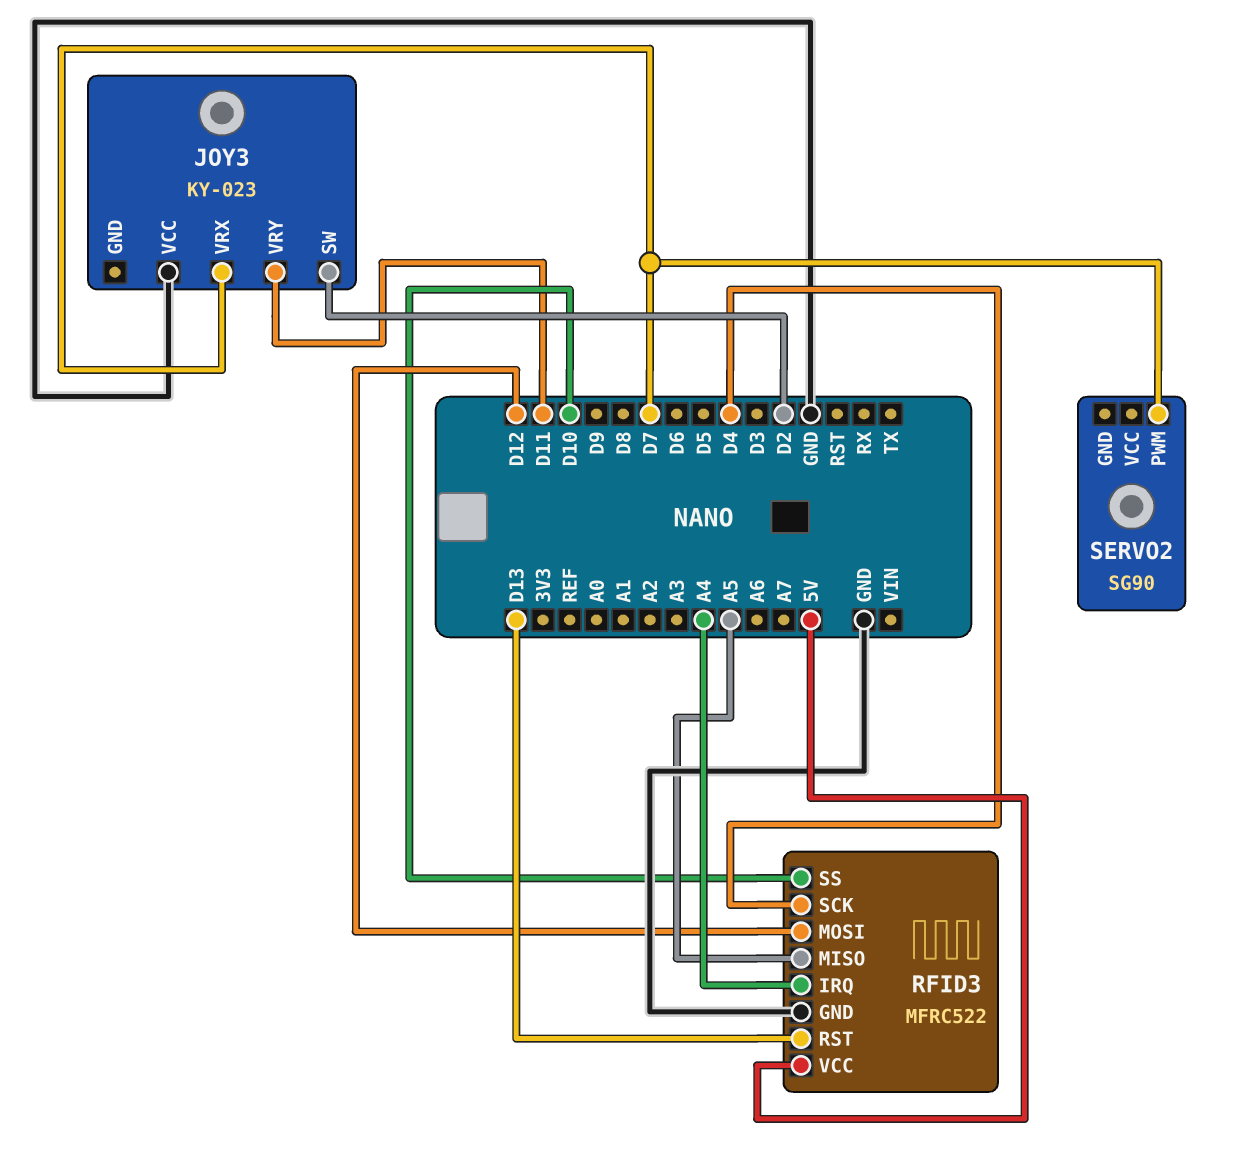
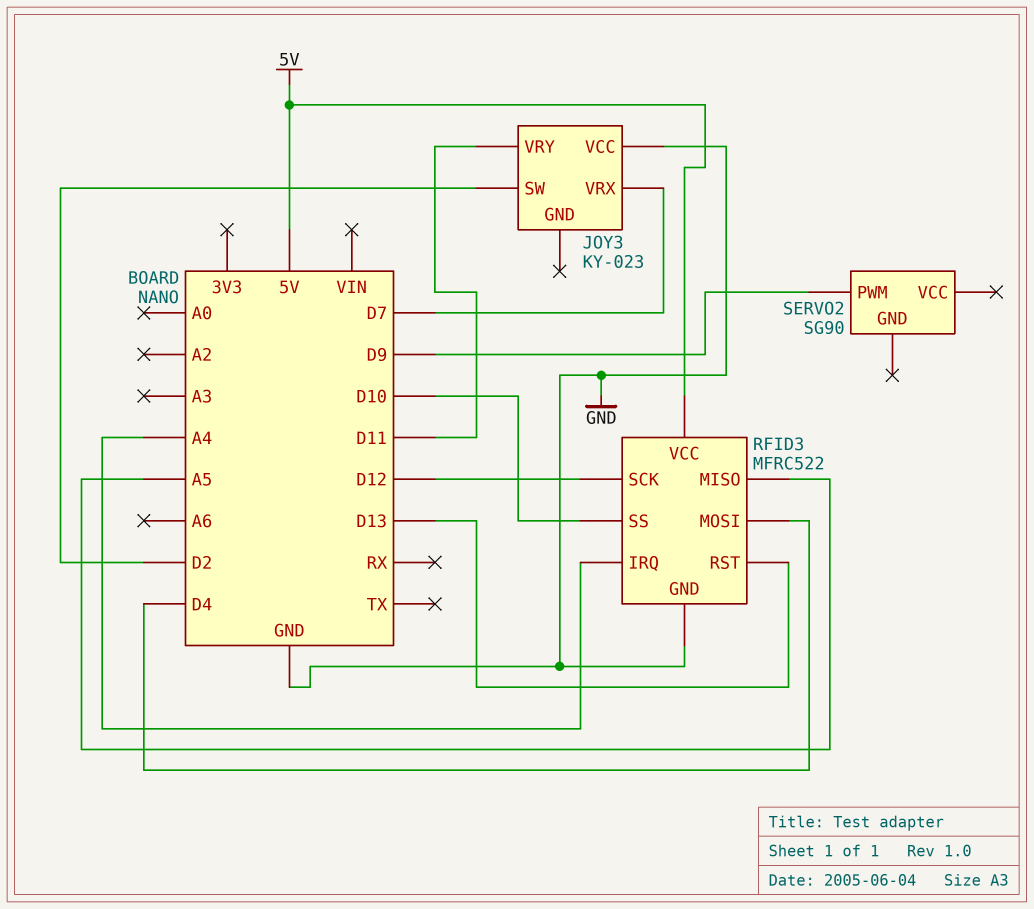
RFID3 pin MOSI: D12 -> D4
RFID3 pin SCK: D4 -> D12
SERVO2 pin PWM: D7 -> D9

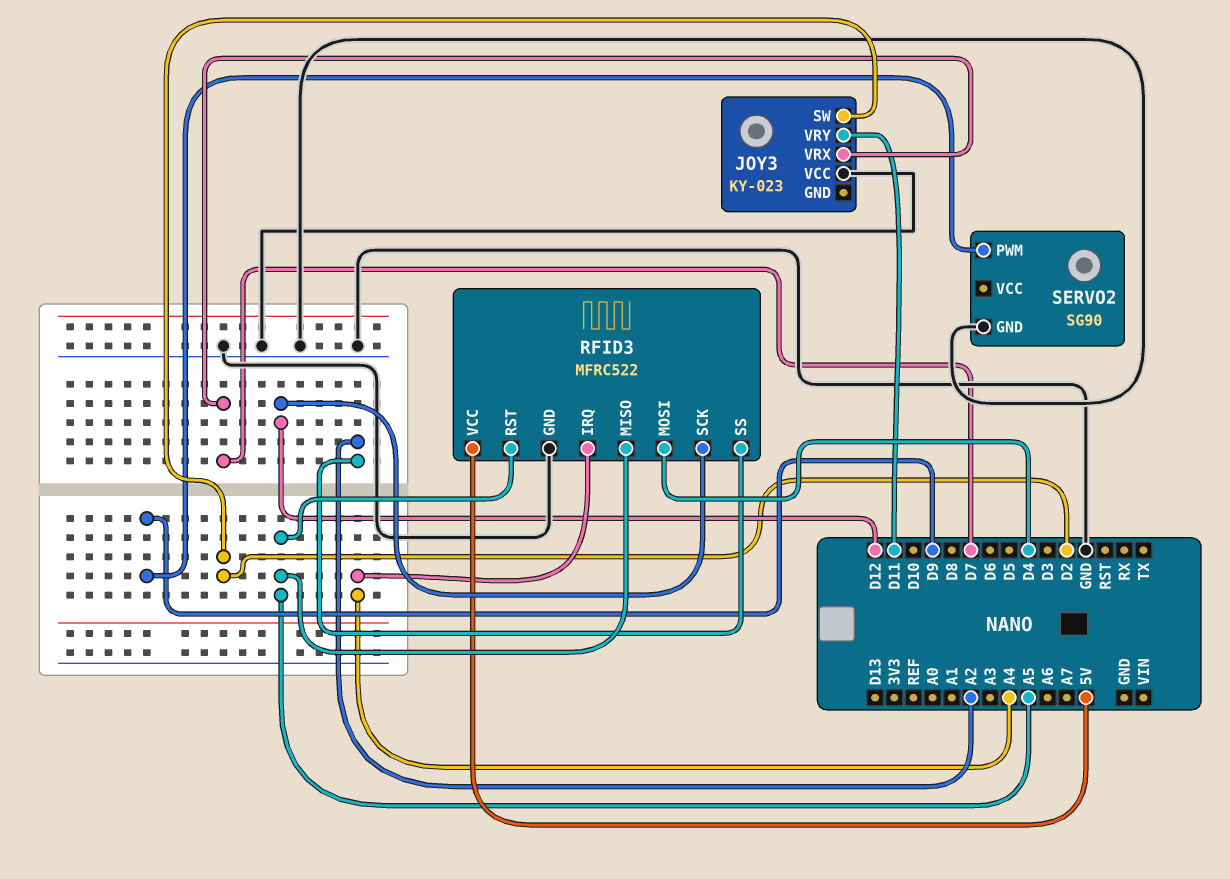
RFID3 pin RST: D13 -> A5
RFID3 pin SS: D10 -> A2
SERVO2 pin GND: none -> GND

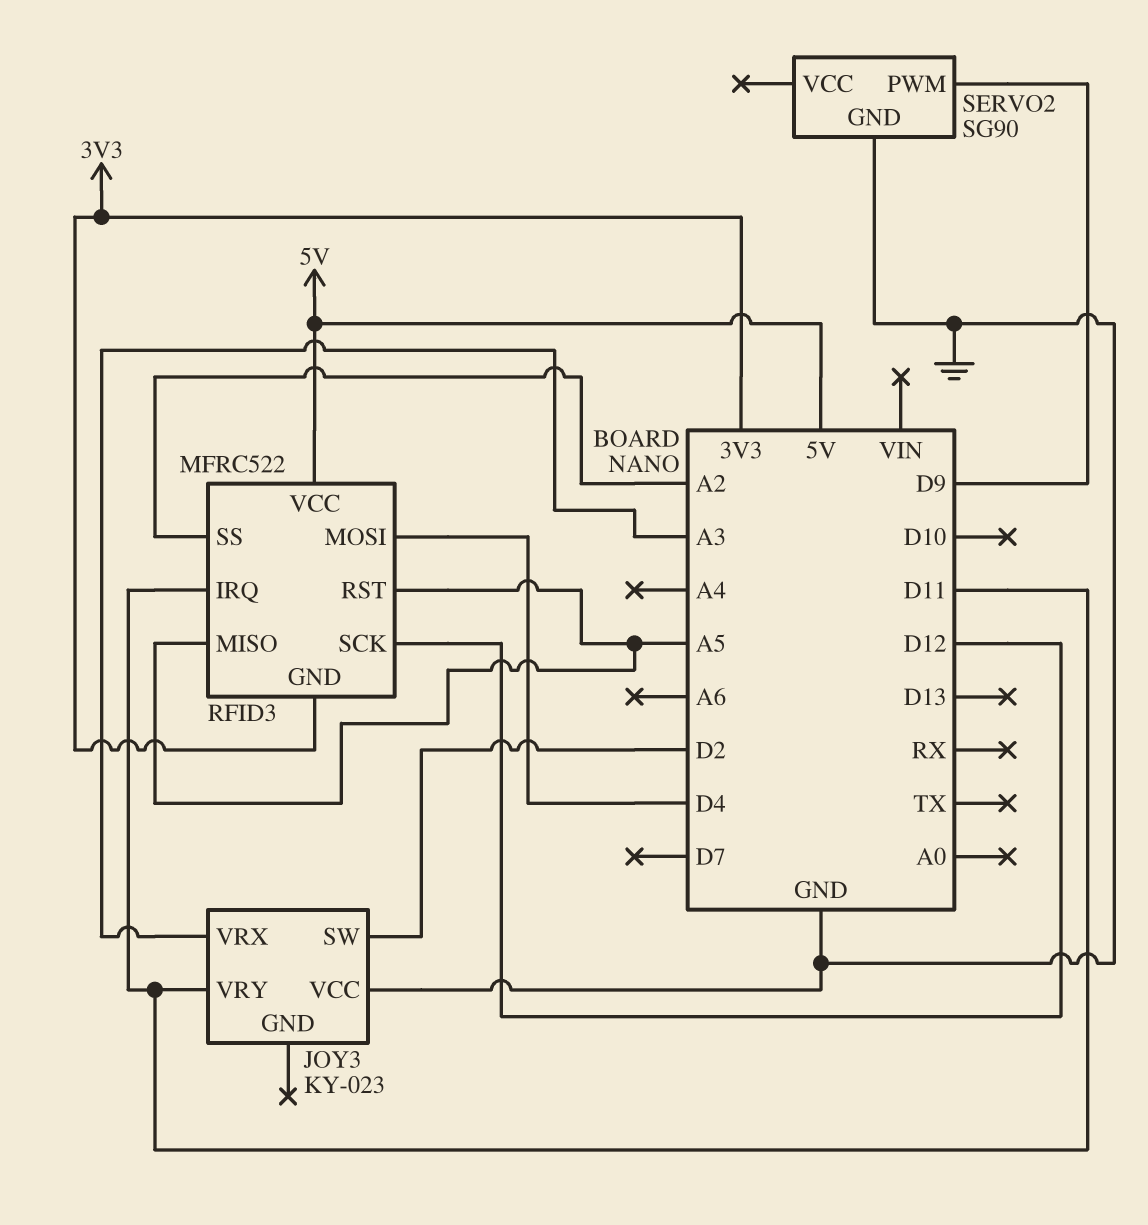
JOY3 pin VRX: D7 -> A3
RFID3 pin GND: GND -> 3V3
RFID3 pin IRQ: A4 -> D11

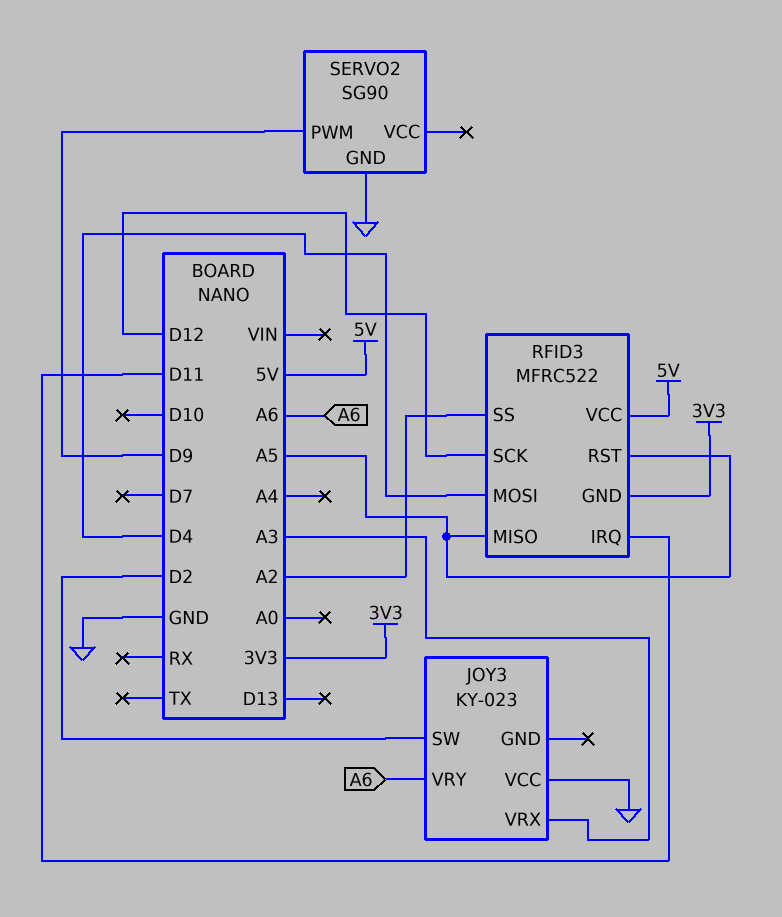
JOY3 pin VRY: D11 -> A6

